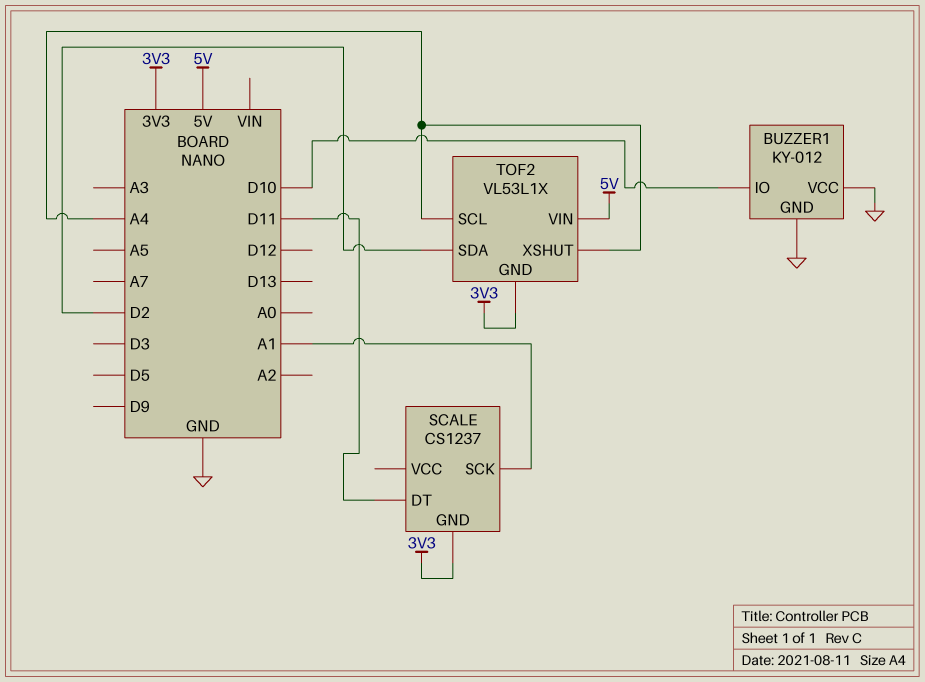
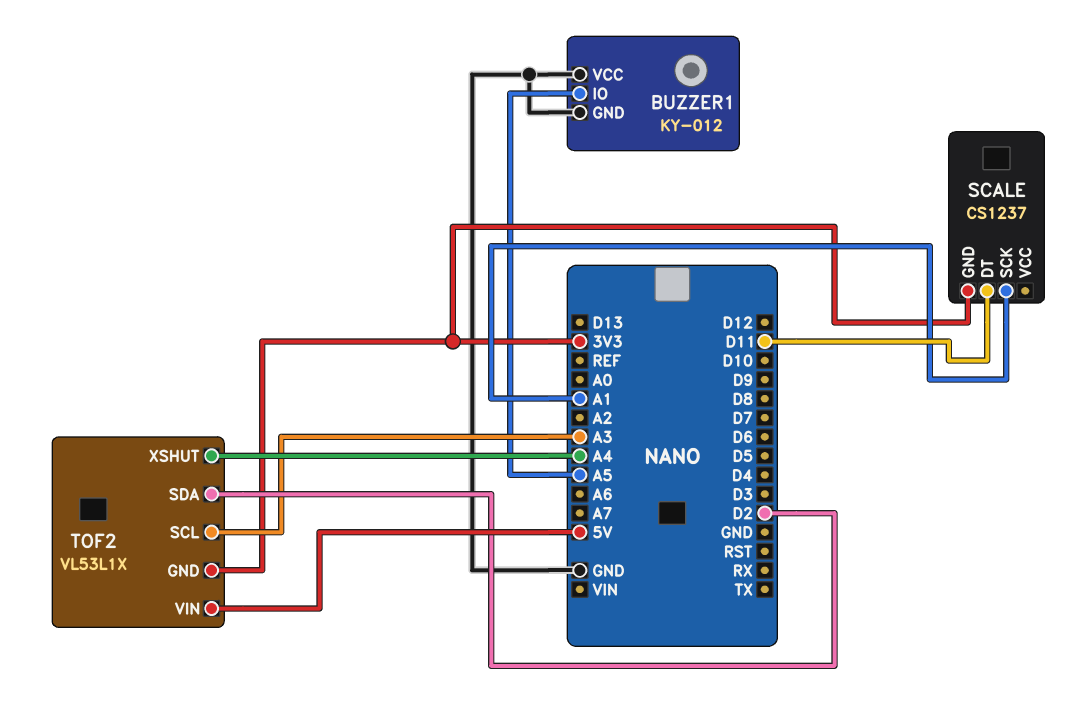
BUZZER1 pin IO: D10 -> A5
TOF2 pin SCL: A4 -> A3

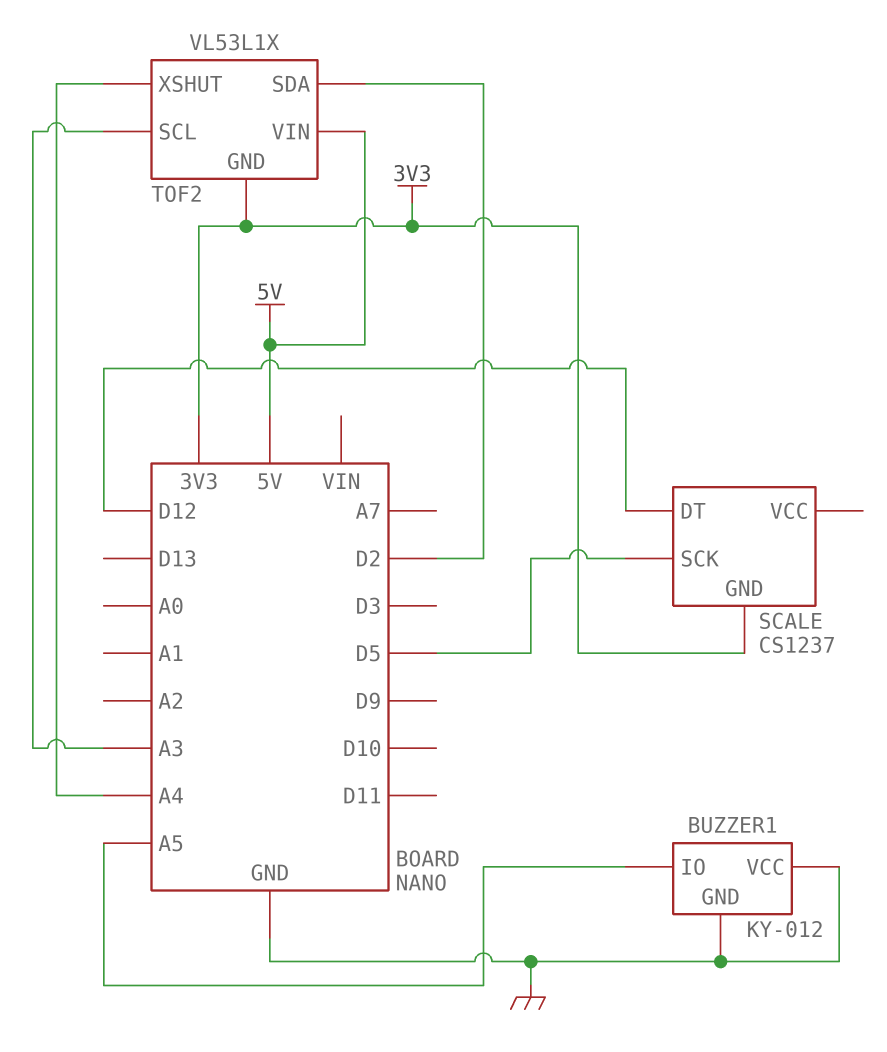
SCALE pin DT: D11 -> D12
SCALE pin SCK: A1 -> D5

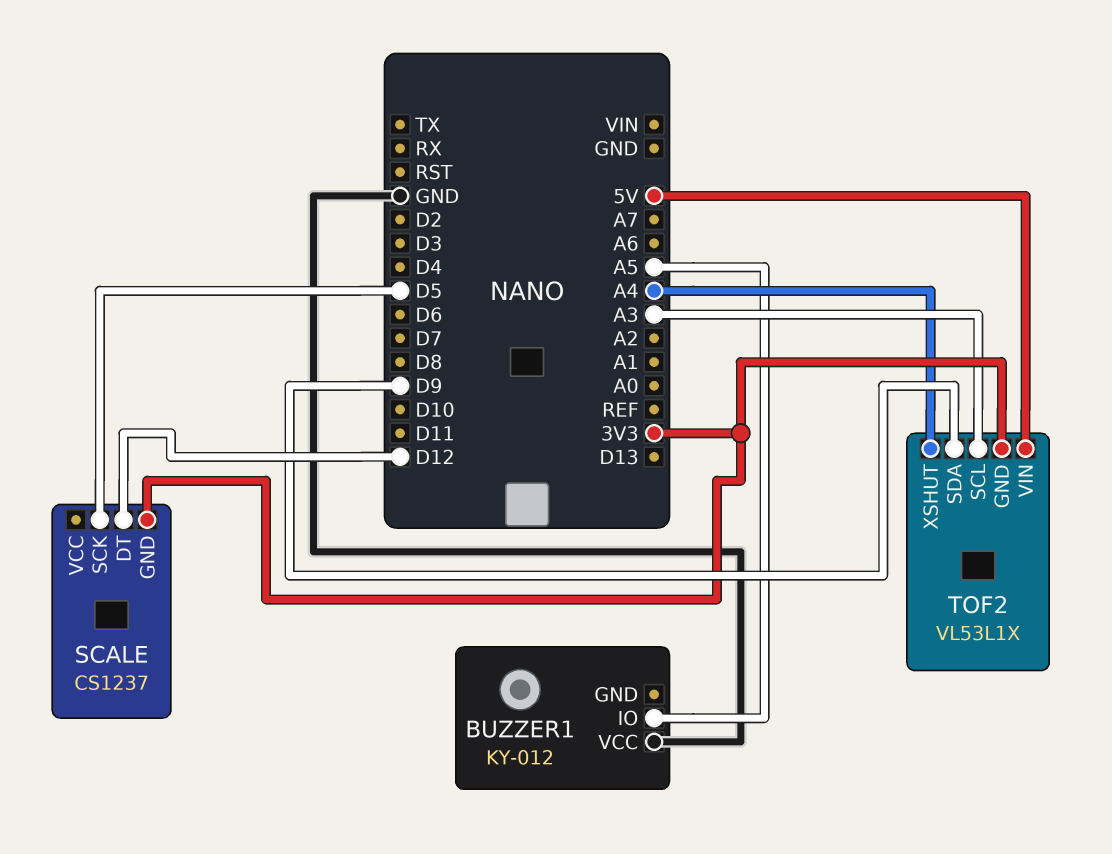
BUZZER1 pin GND: GND -> none
TOF2 pin SDA: D2 -> D9

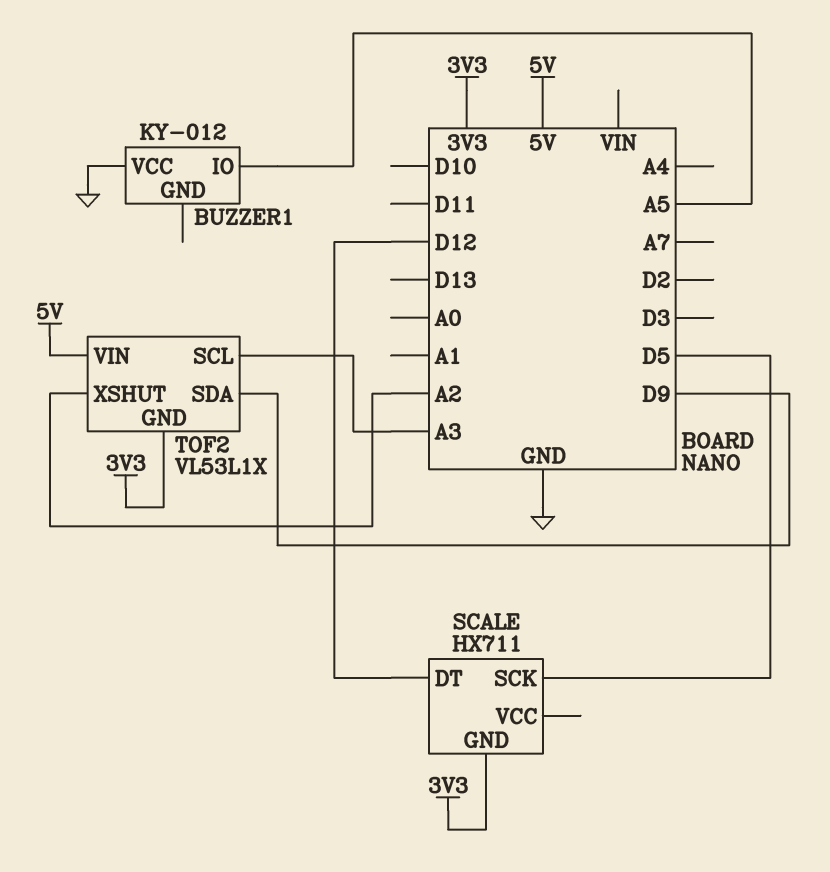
SCALE: CS1237 -> HX711
TOF2 pin XSHUT: A4 -> A2

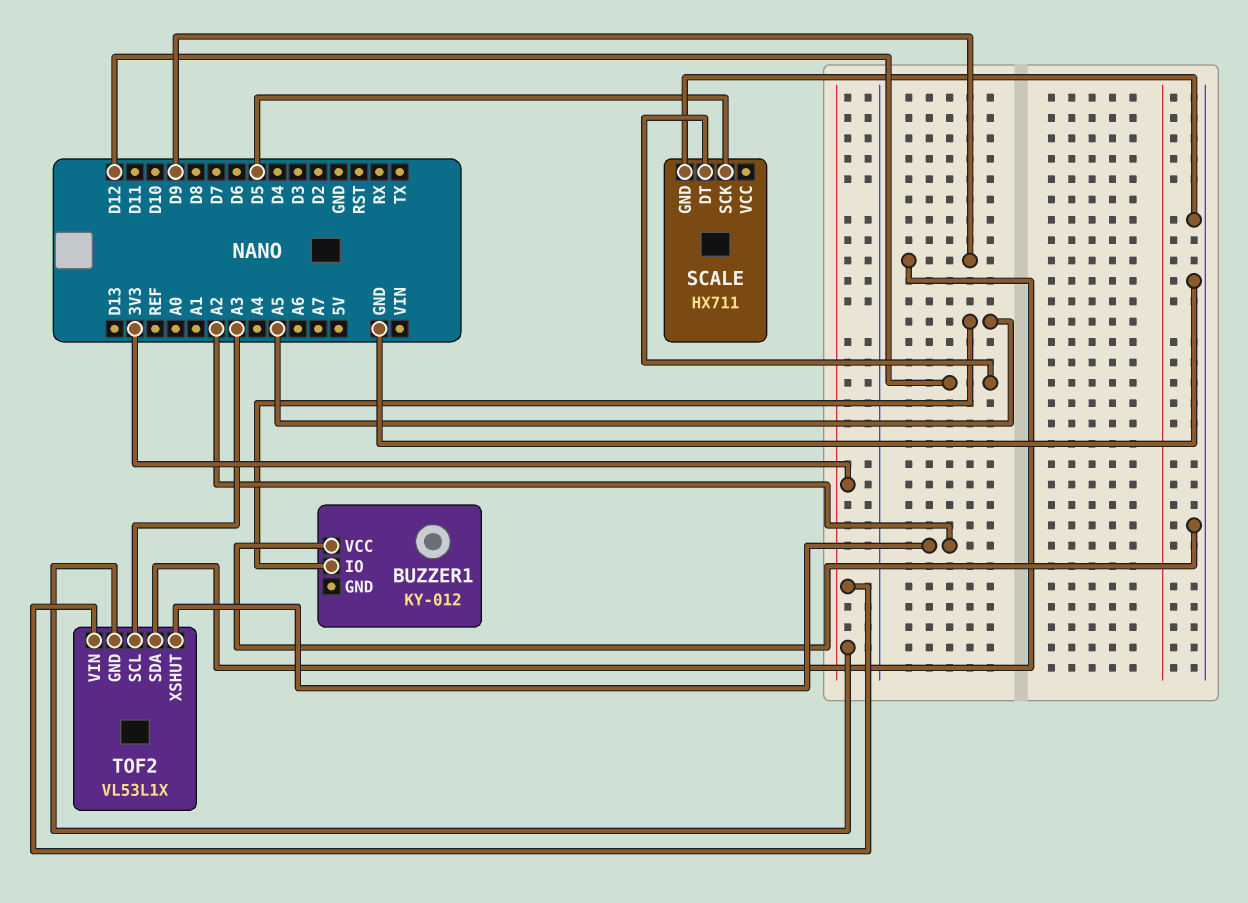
SCALE pin GND: 3V3 -> GND
TOF2 pin VIN: 5V -> 3V3

